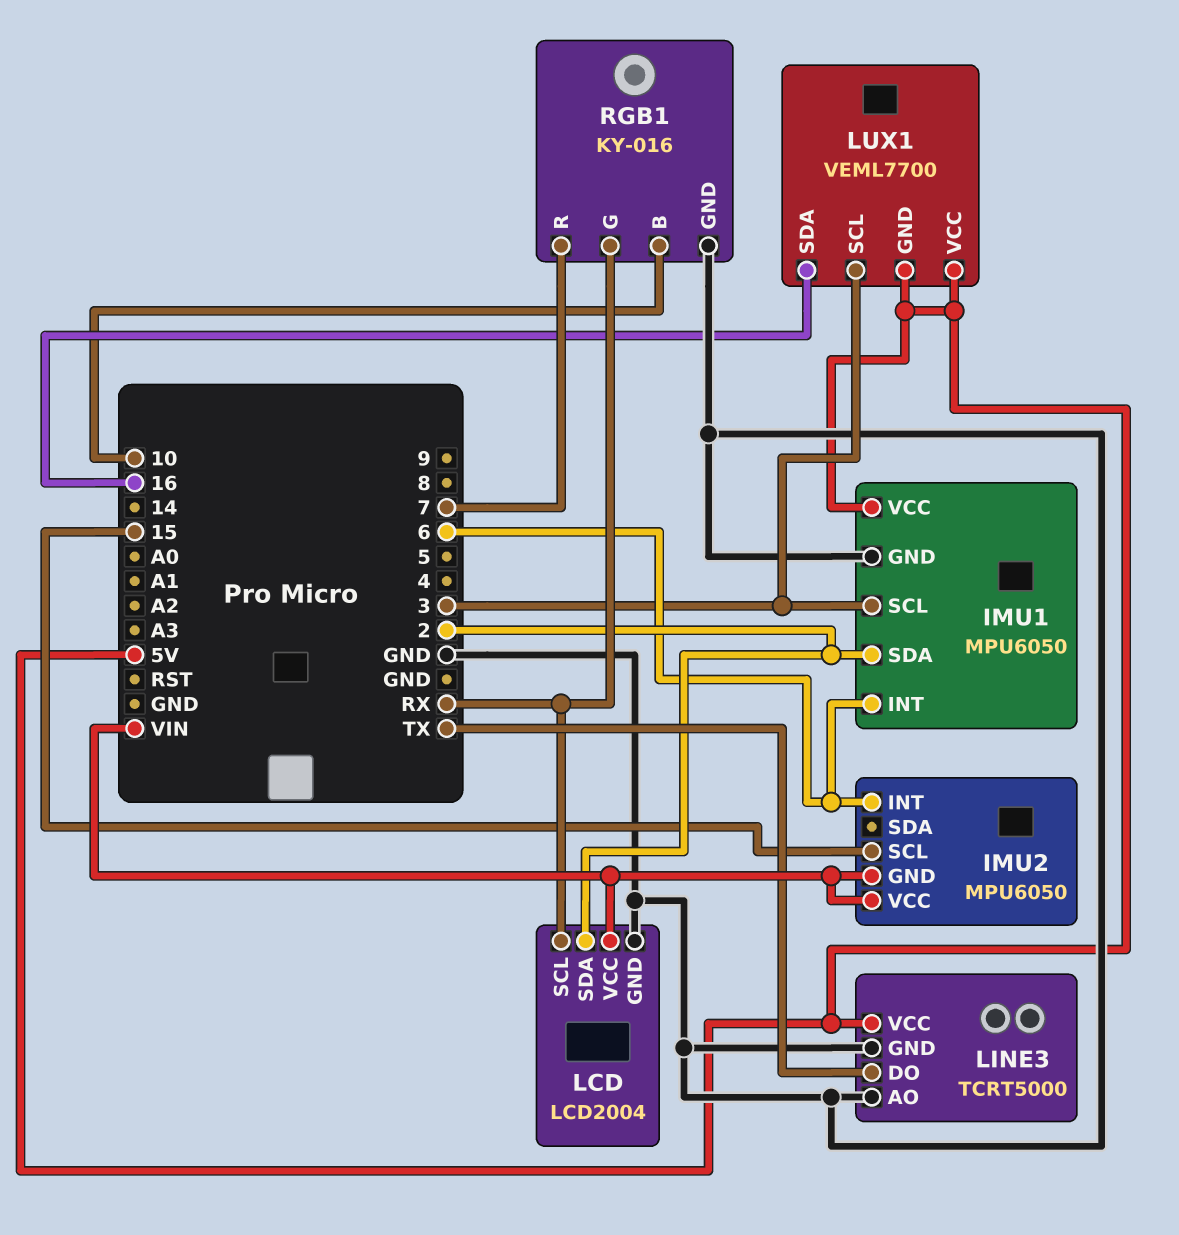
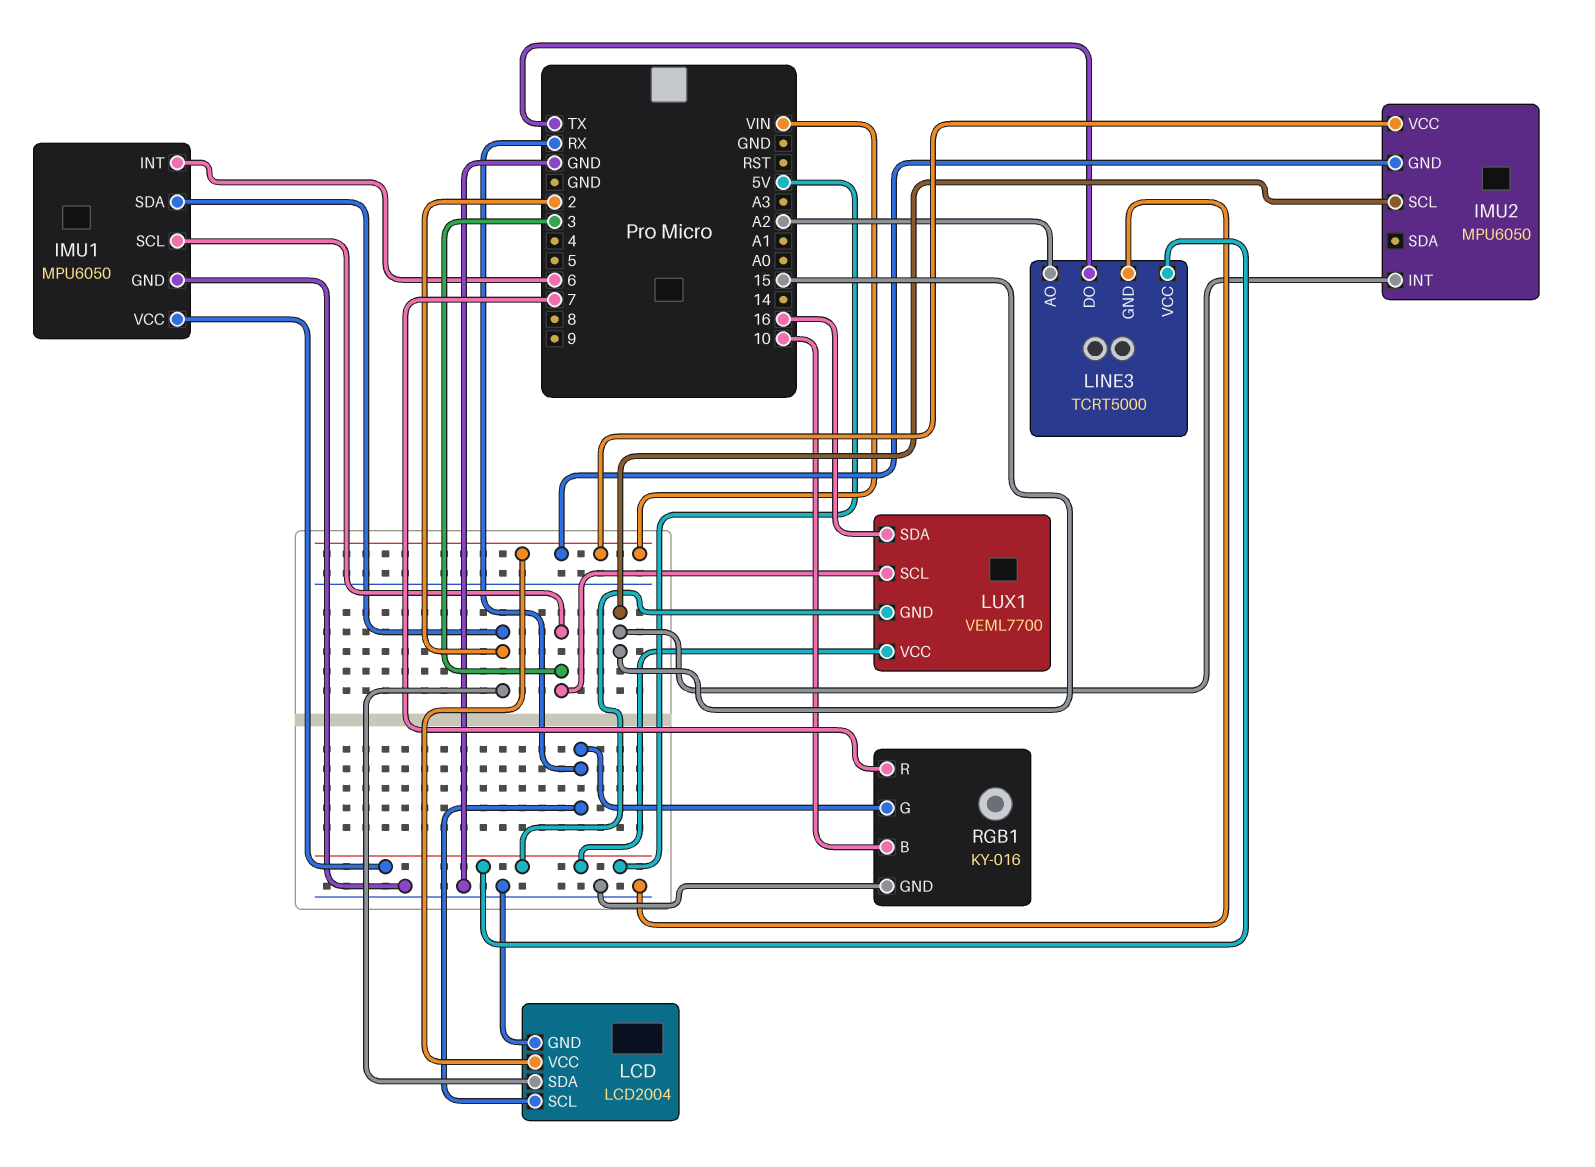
IMU2 pin INT: 6 -> 15
LINE3 pin AO: GND -> A2

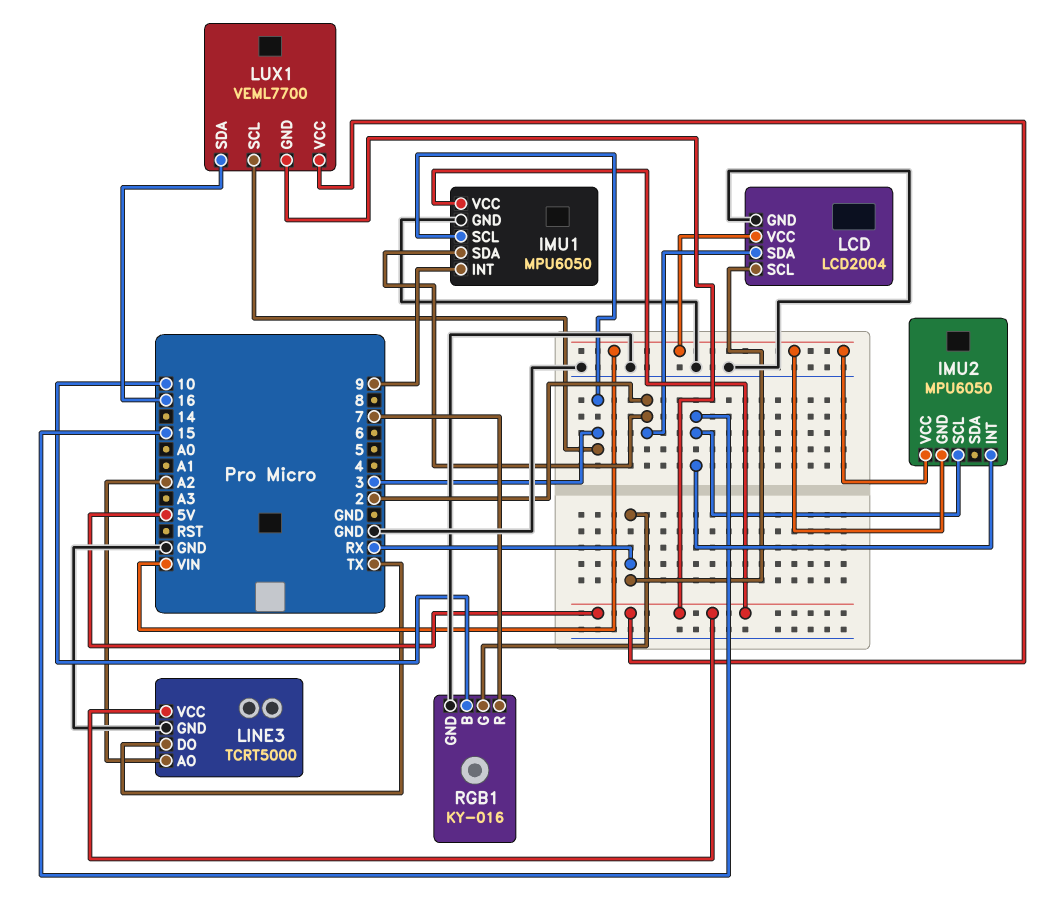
IMU1 pin INT: 6 -> 9

